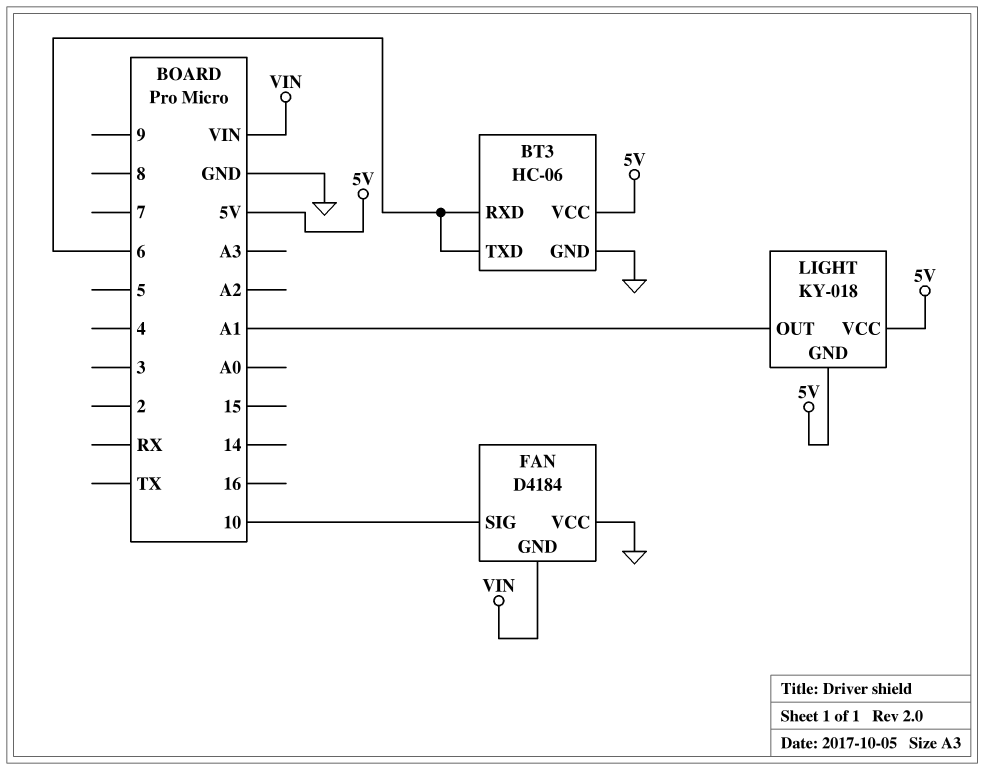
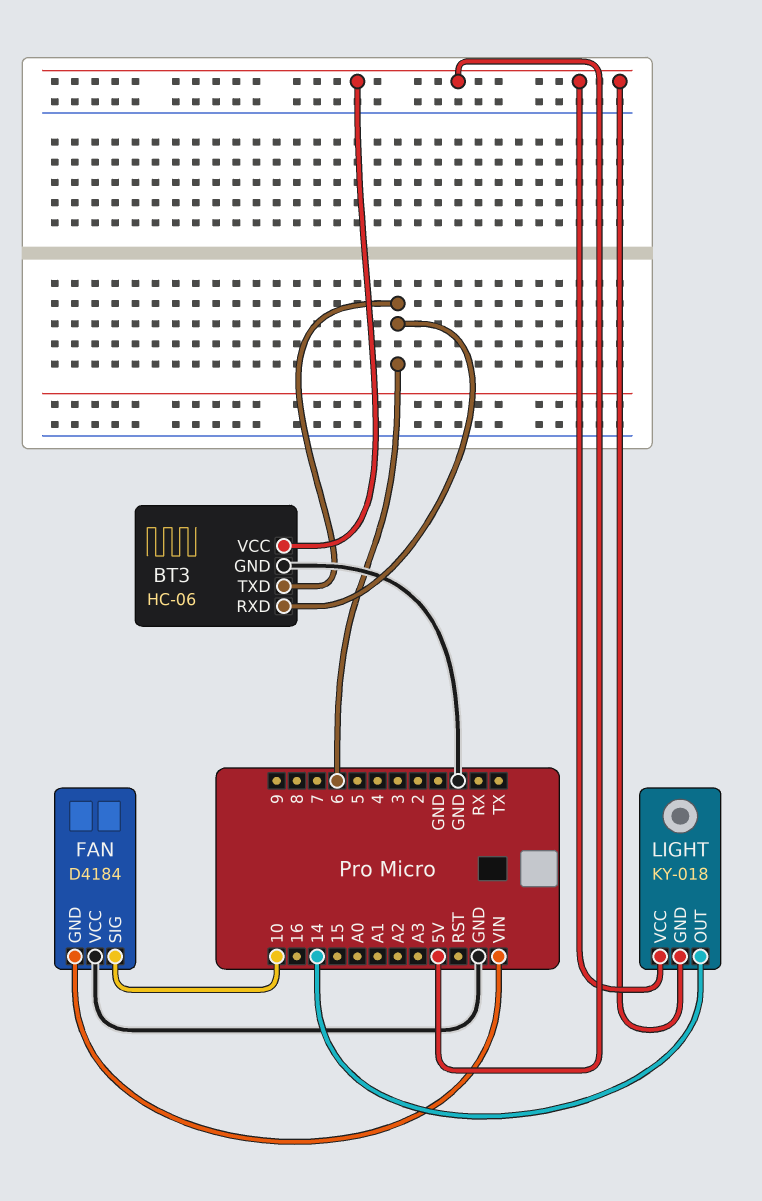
LIGHT pin OUT: A1 -> 14

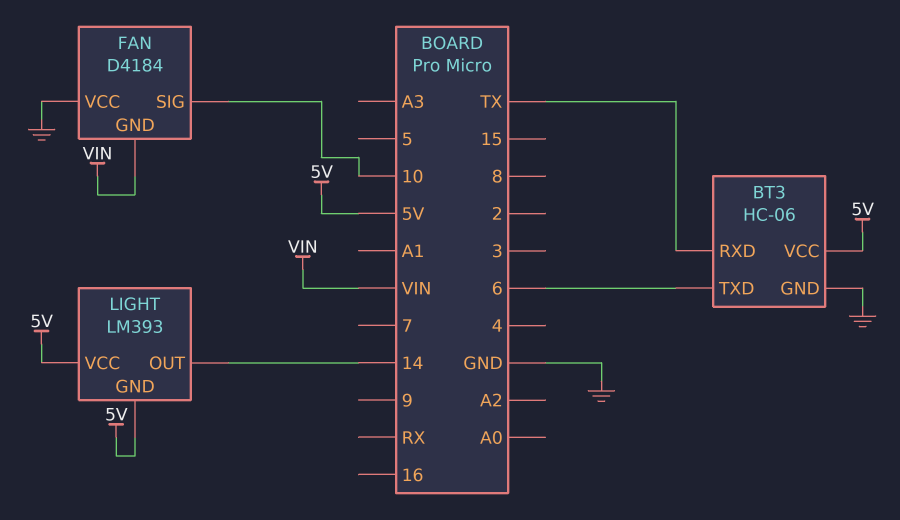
BT3 pin RXD: 6 -> TX
LIGHT: KY-018 -> LM393

